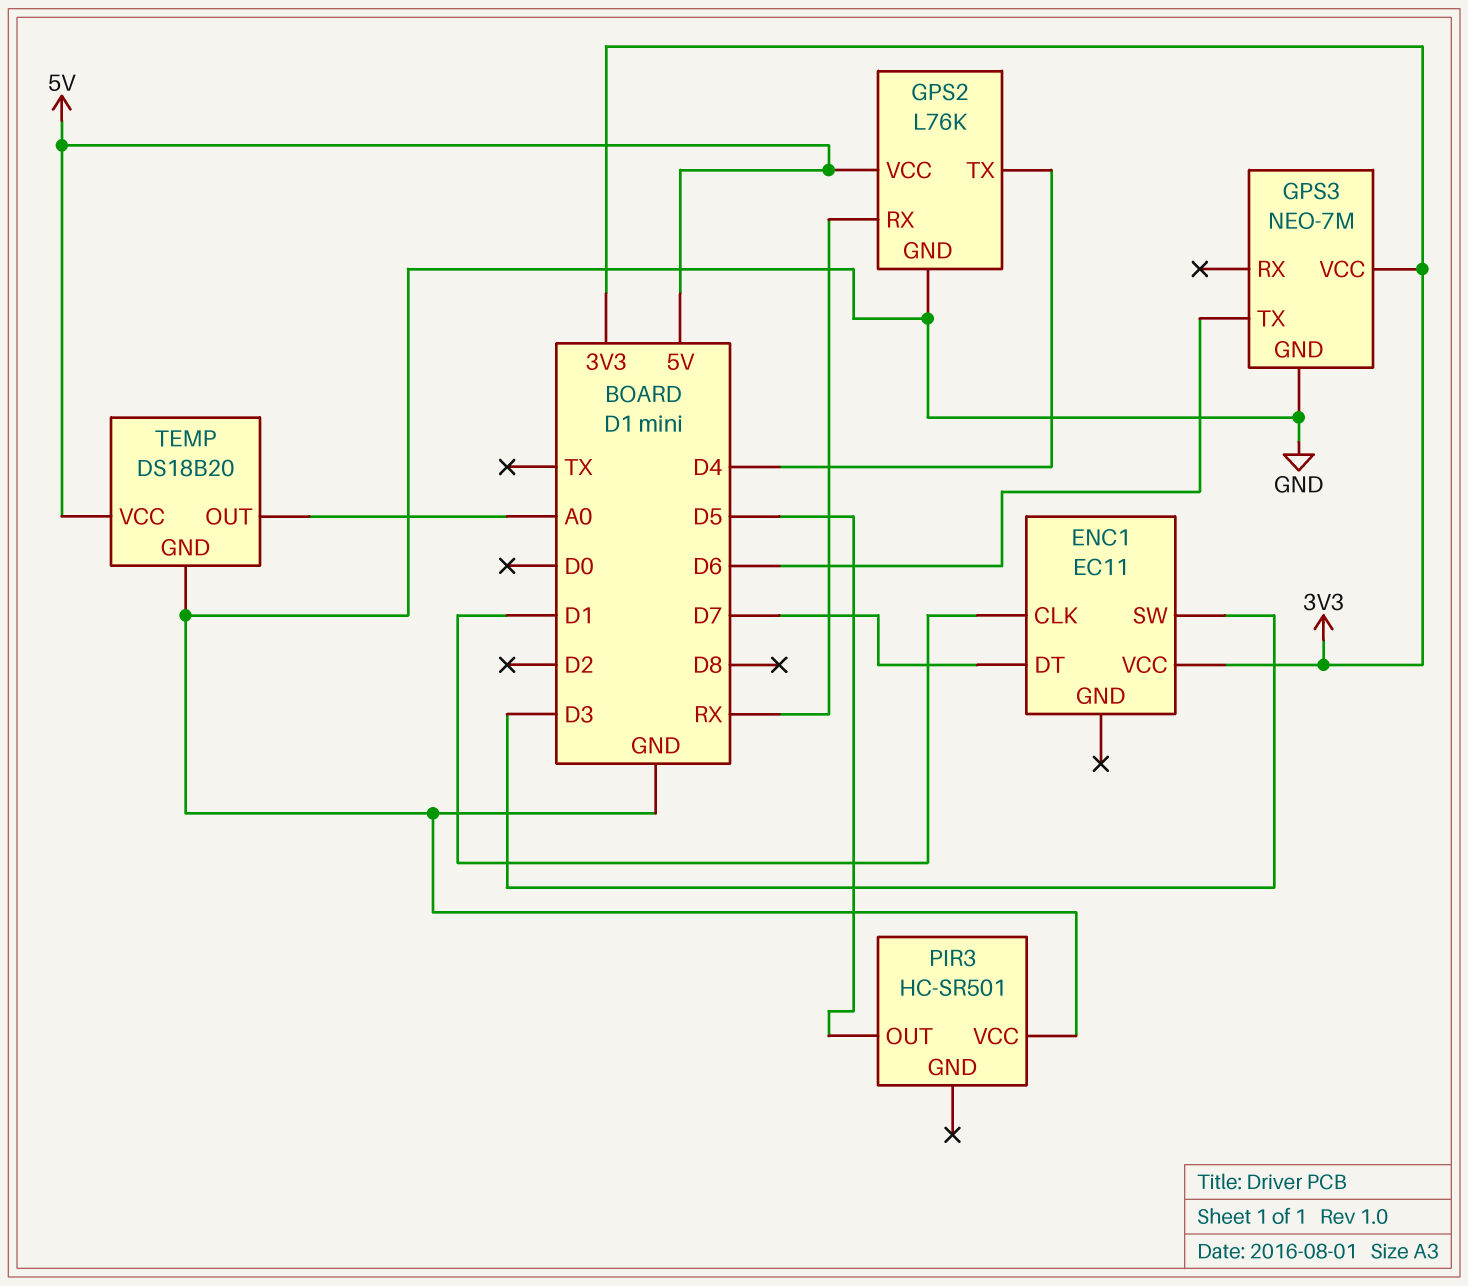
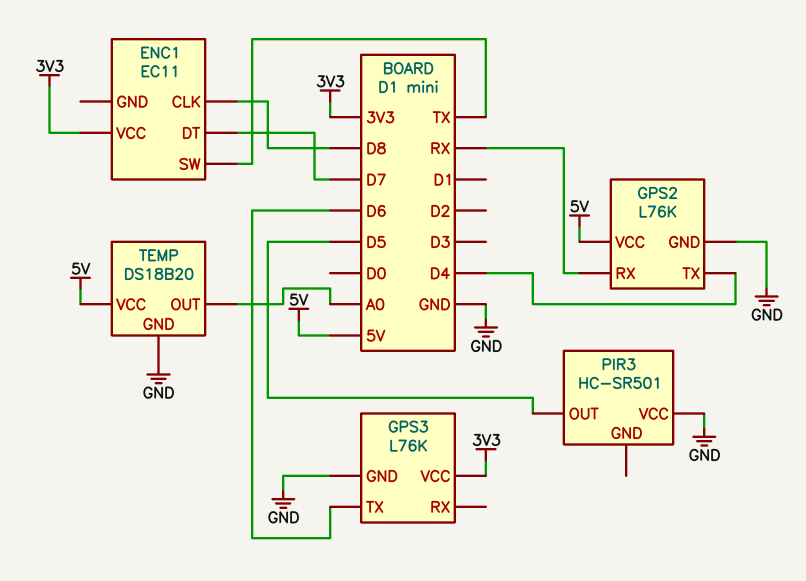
ENC1 pin CLK: D1 -> D8
ENC1 pin SW: D3 -> TX
GPS3: NEO-7M -> L76K

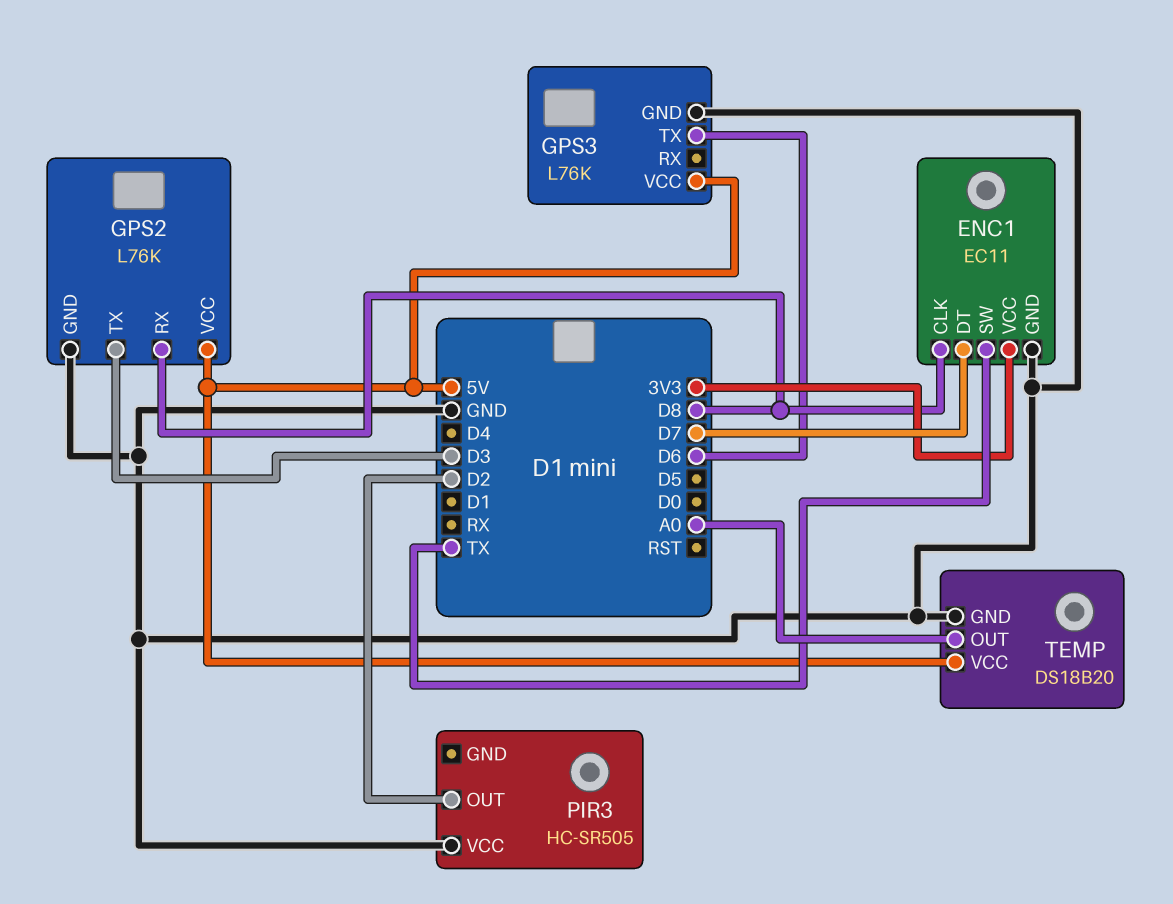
ENC1 pin GND: none -> GND
GPS2 pin RX: RX -> D8
GPS2 pin TX: D4 -> D3
GPS3 pin VCC: 3V3 -> 5V
PIR3: HC-SR501 -> HC-SR505
PIR3 pin OUT: D5 -> D2

